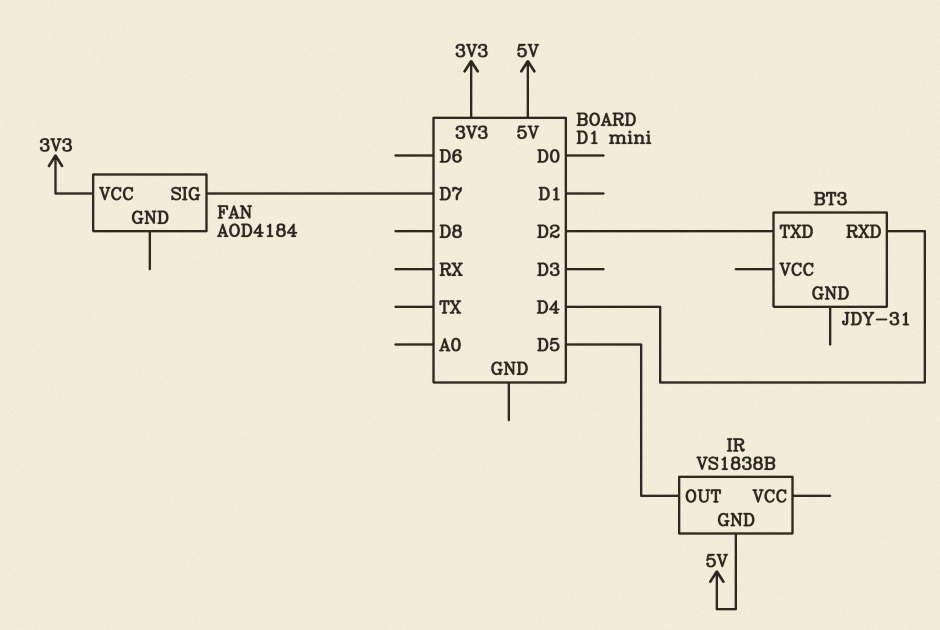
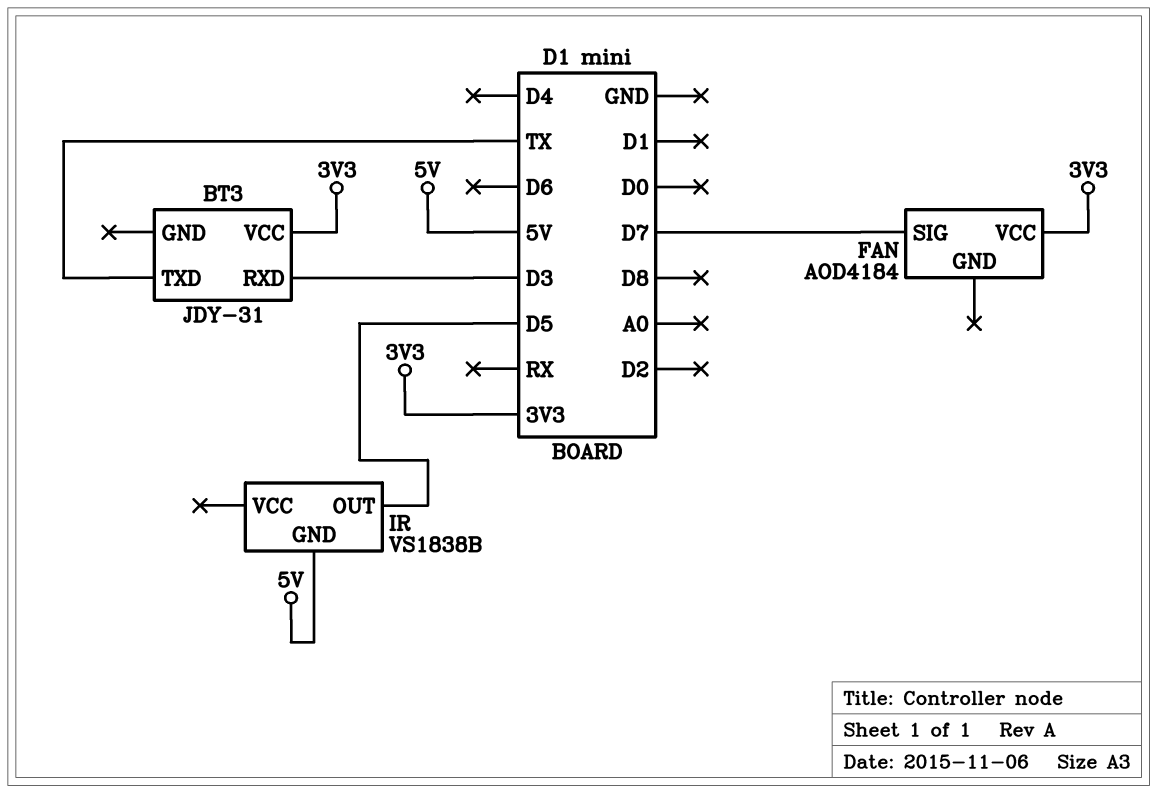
BT3 pin RXD: D4 -> D3
BT3 pin TXD: D2 -> TX
BT3 pin VCC: none -> 3V3

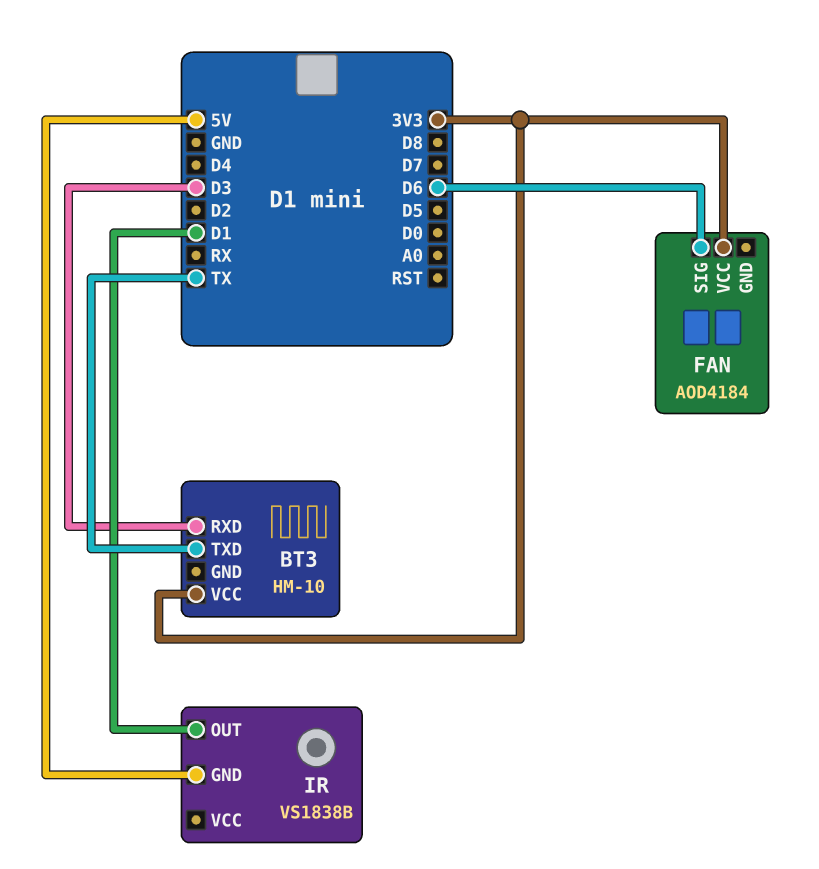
BT3: JDY-31 -> HM-10
FAN pin SIG: D7 -> D6
IR pin OUT: D5 -> D1

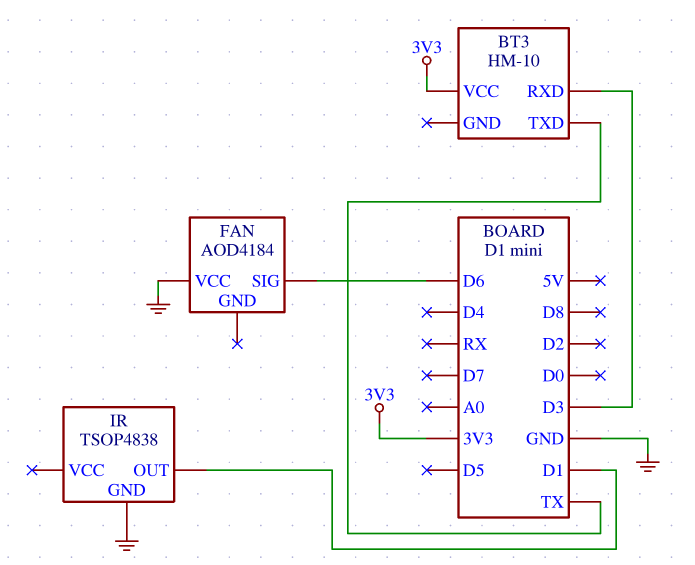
FAN pin VCC: 3V3 -> GND
IR: VS1838B -> TSOP4838
IR pin GND: 5V -> GND

